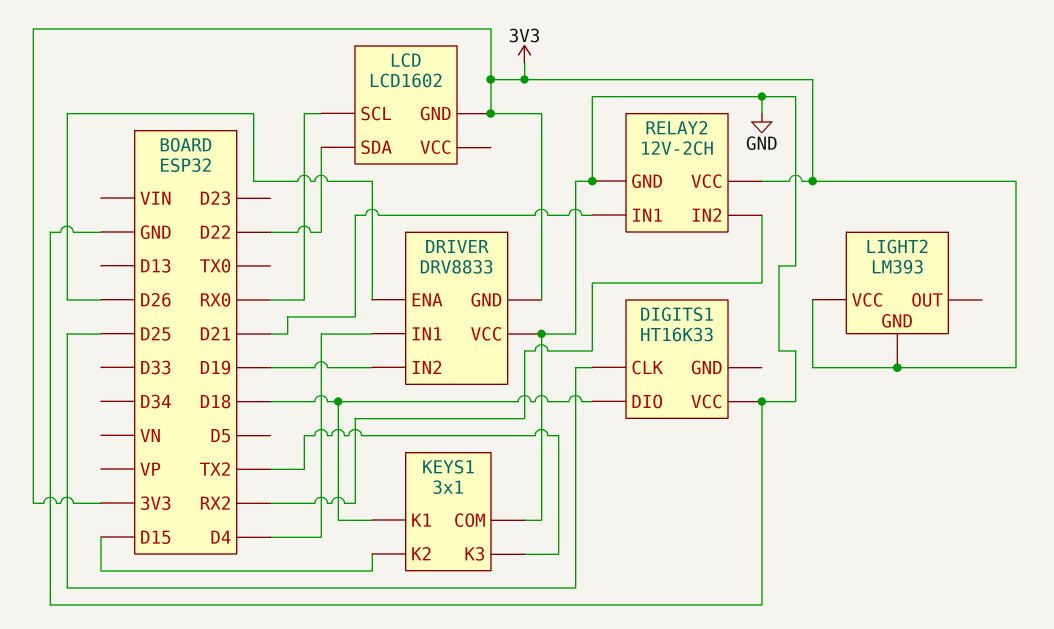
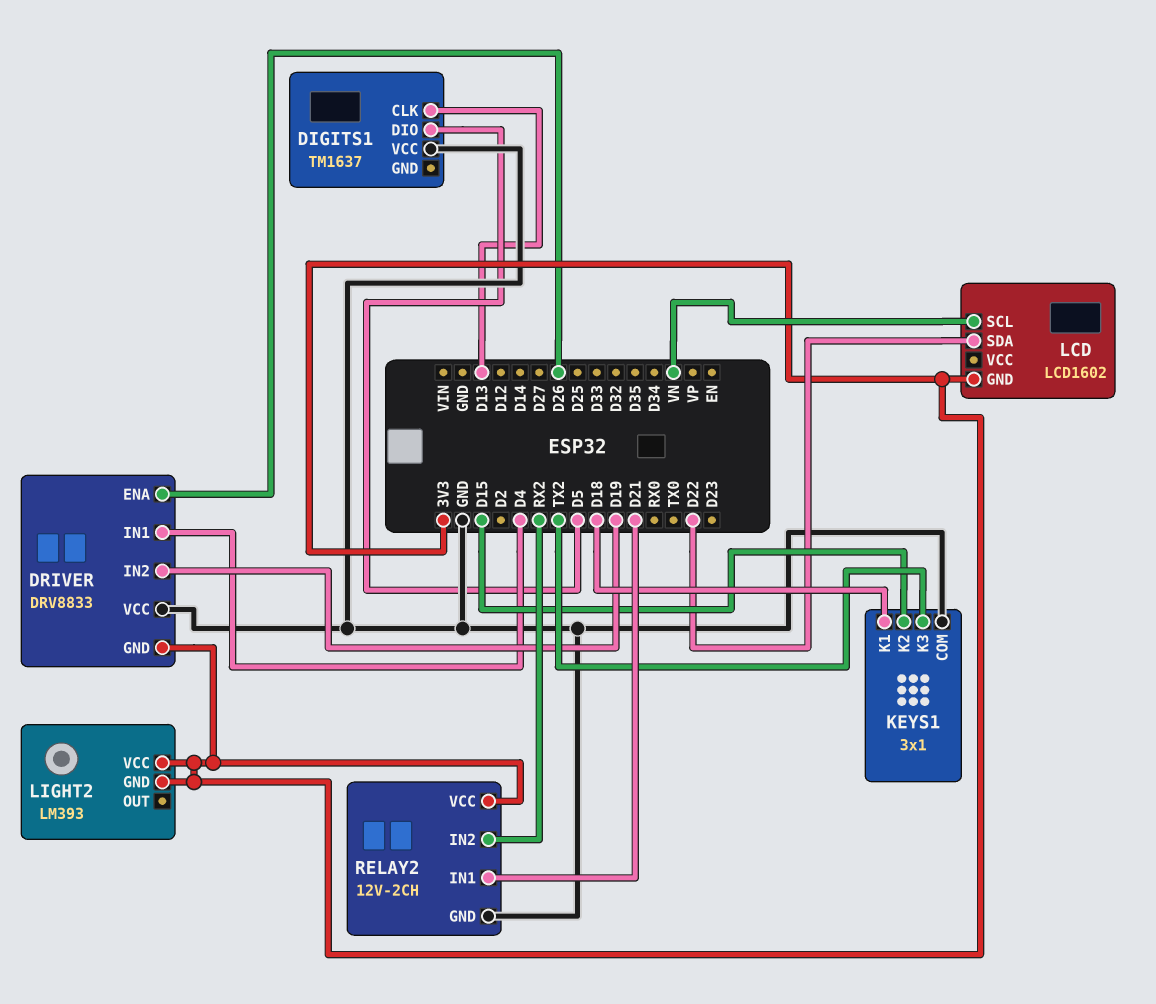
DIGITS1: HT16K33 -> TM1637
DIGITS1 pin CLK: D25 -> D13
DIGITS1 pin DIO: D18 -> D5
LCD pin SCL: RX0 -> VN

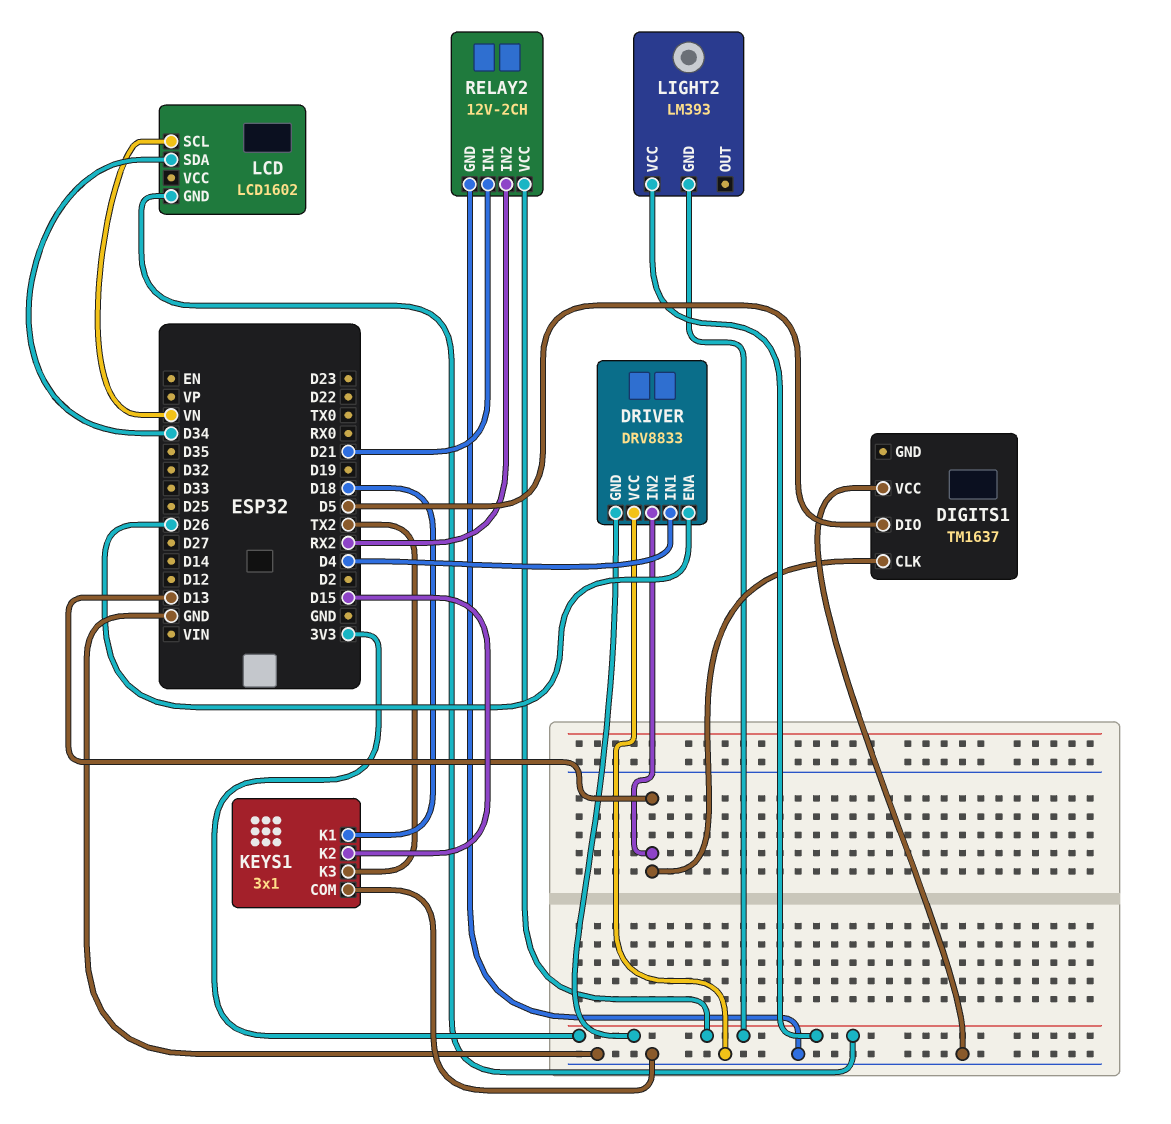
DRIVER pin IN2: D19 -> D13
LCD pin SDA: D22 -> D34

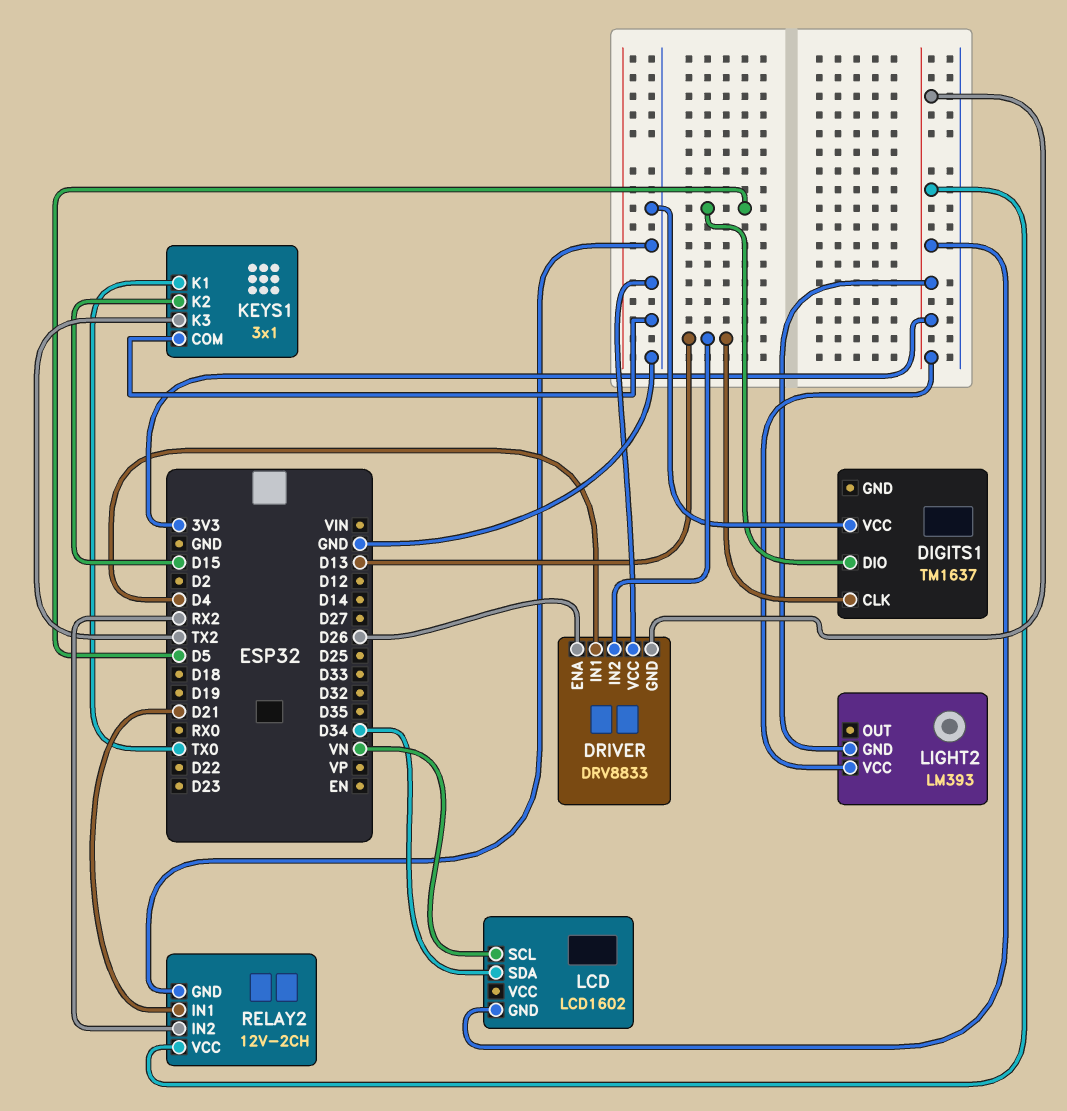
KEYS1 pin K1: D18 -> TX0

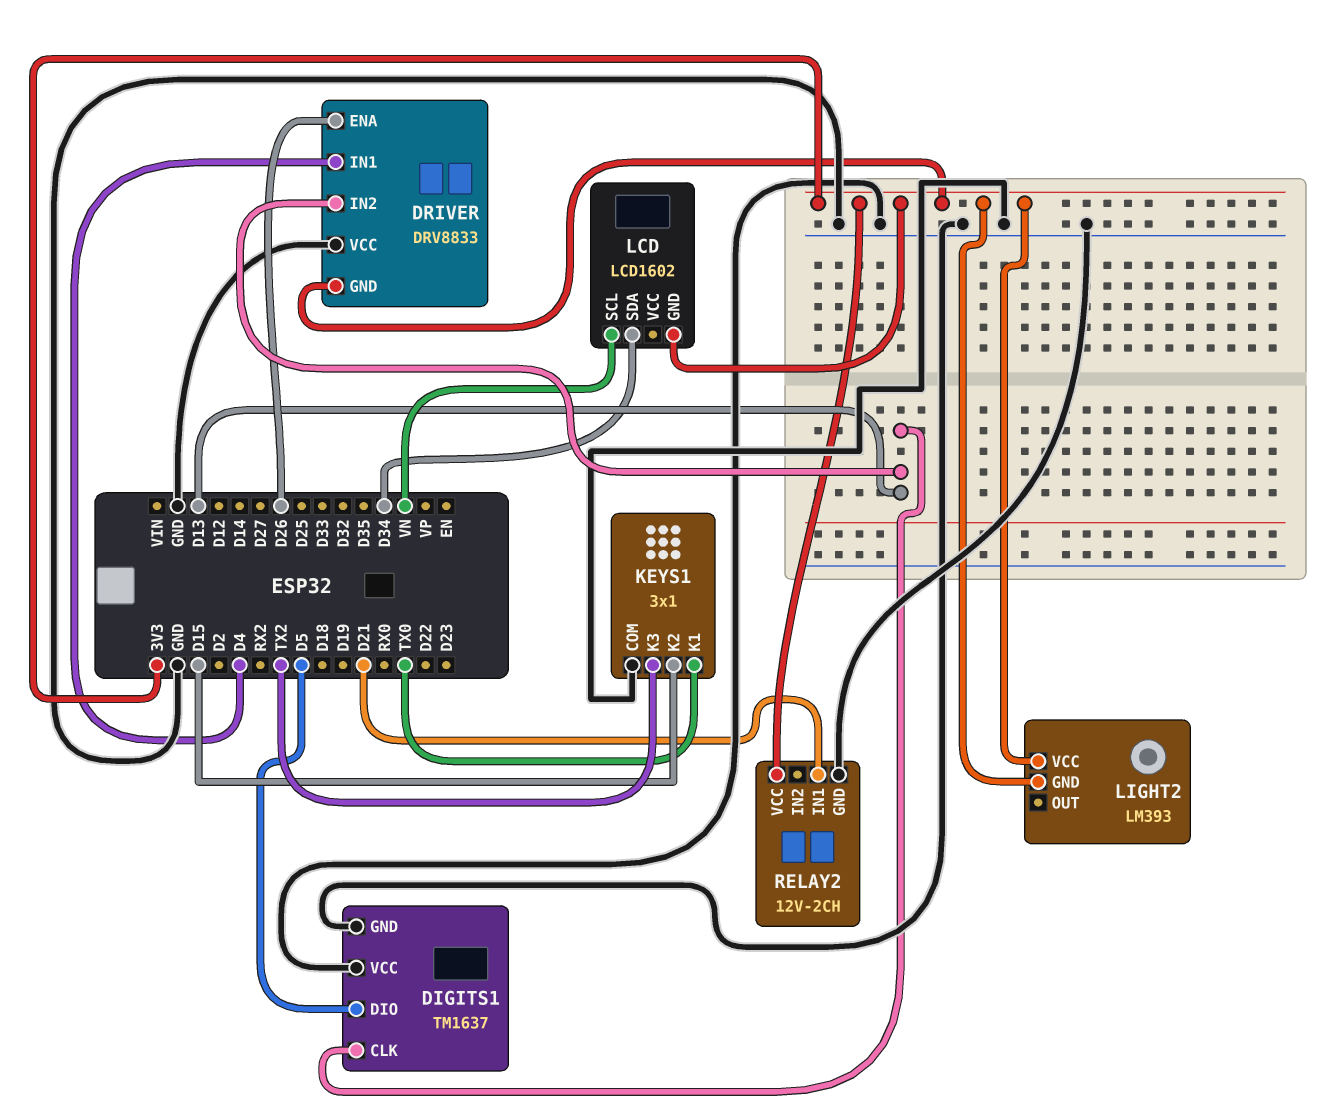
DIGITS1 pin GND: none -> GND
RELAY2 pin IN2: RX2 -> none

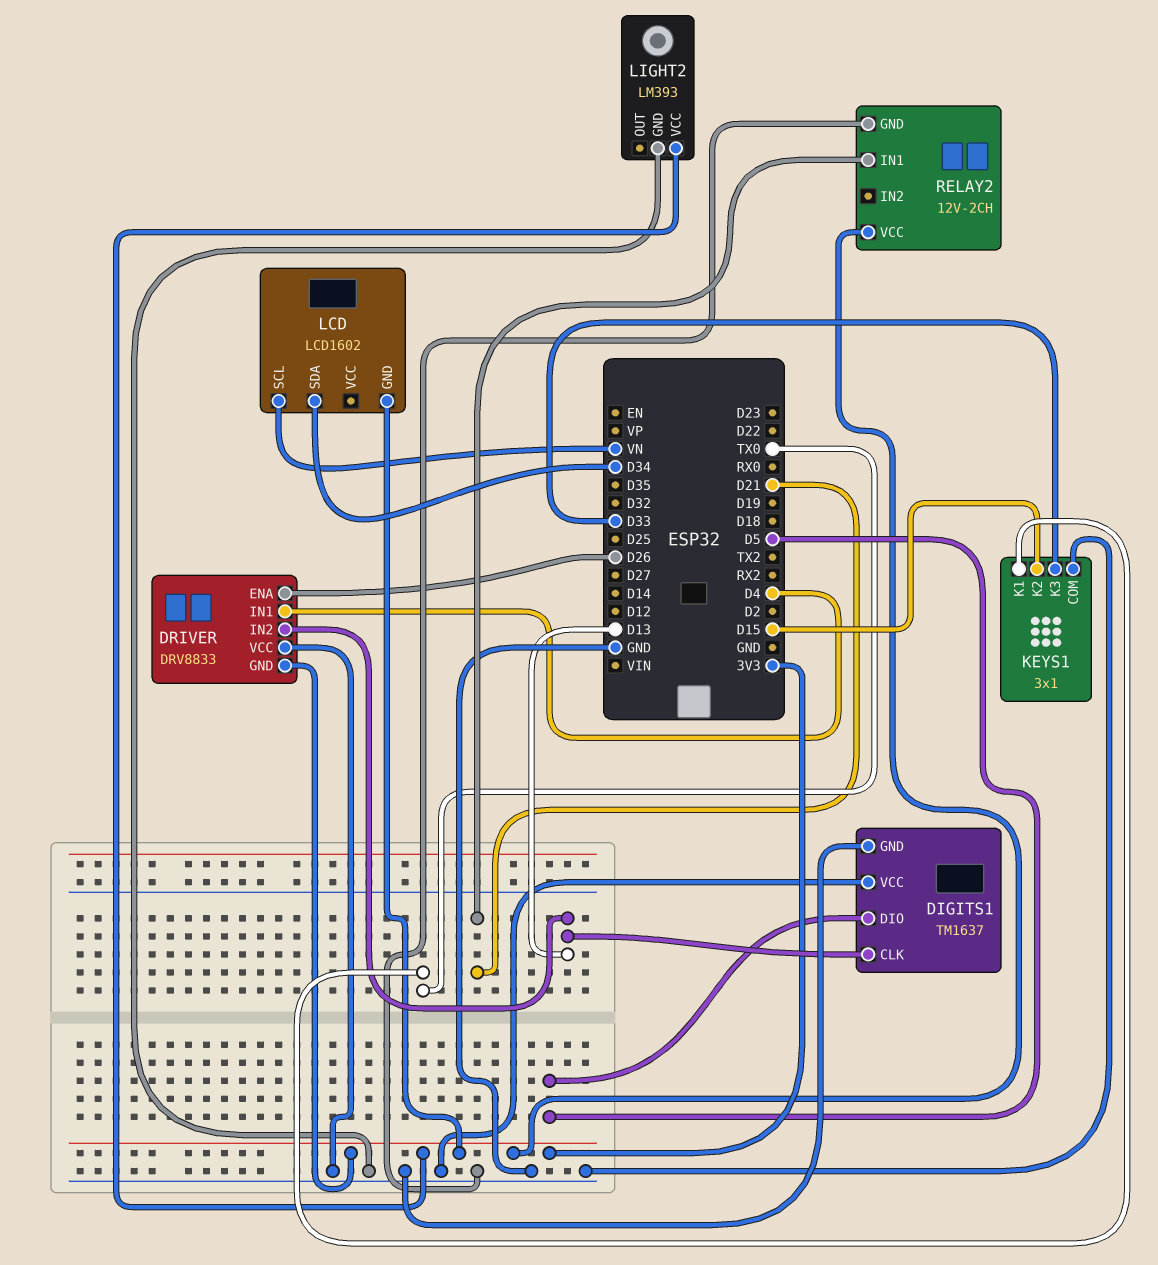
KEYS1 pin K3: TX2 -> D33
LIGHT2 pin GND: 3V3 -> GND

